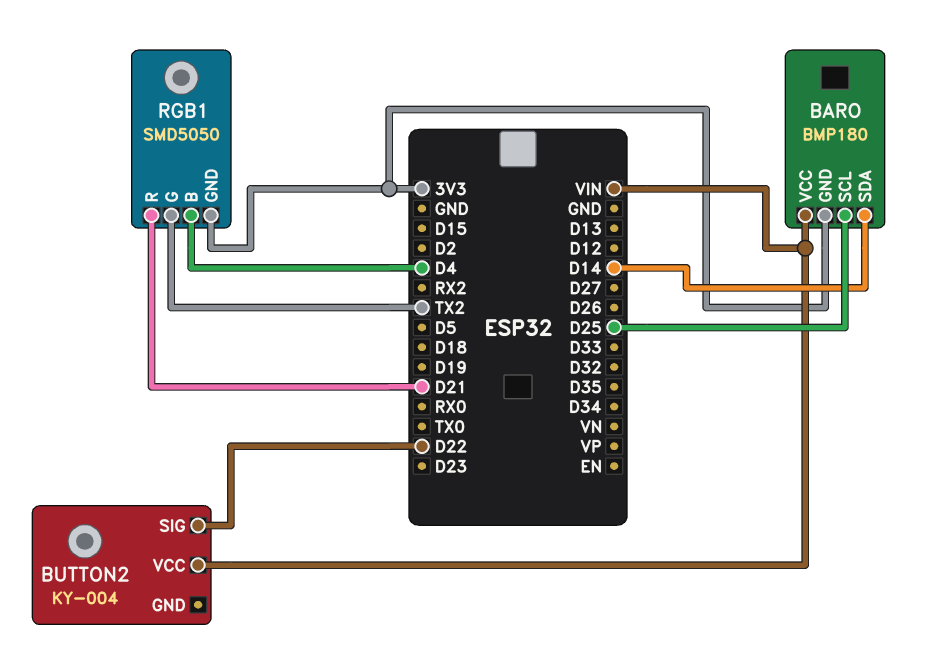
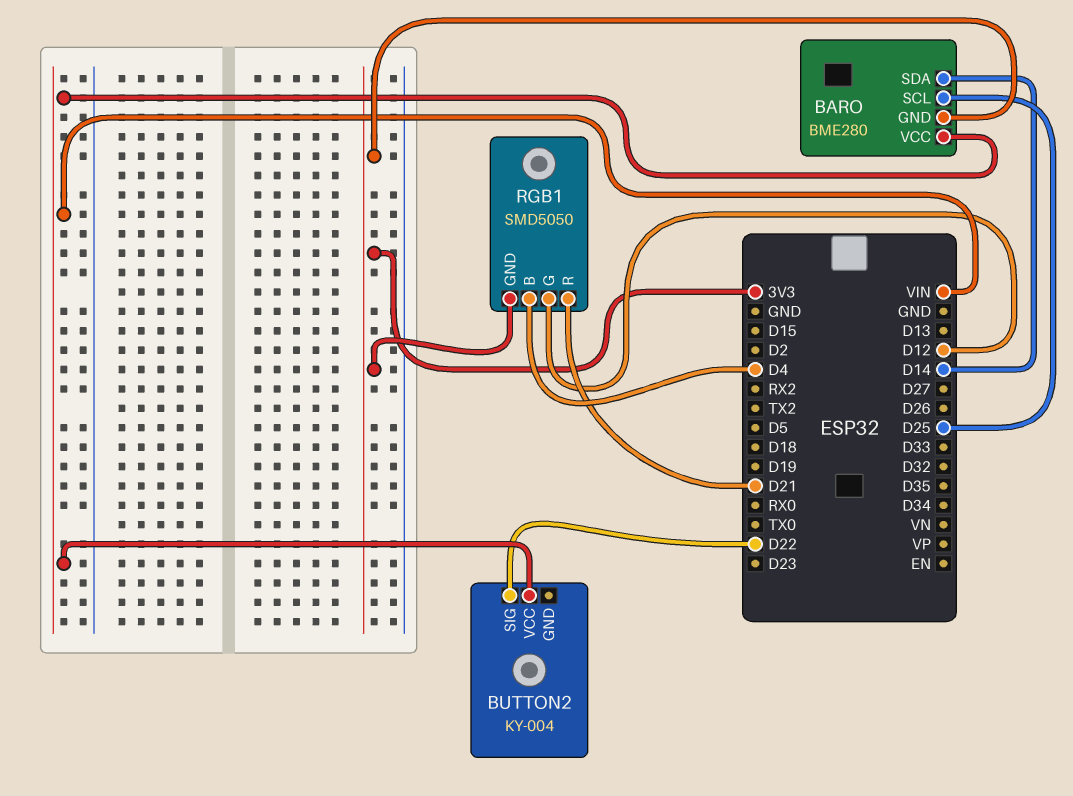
BARO: BMP180 -> BME280
RGB1 pin G: TX2 -> D12

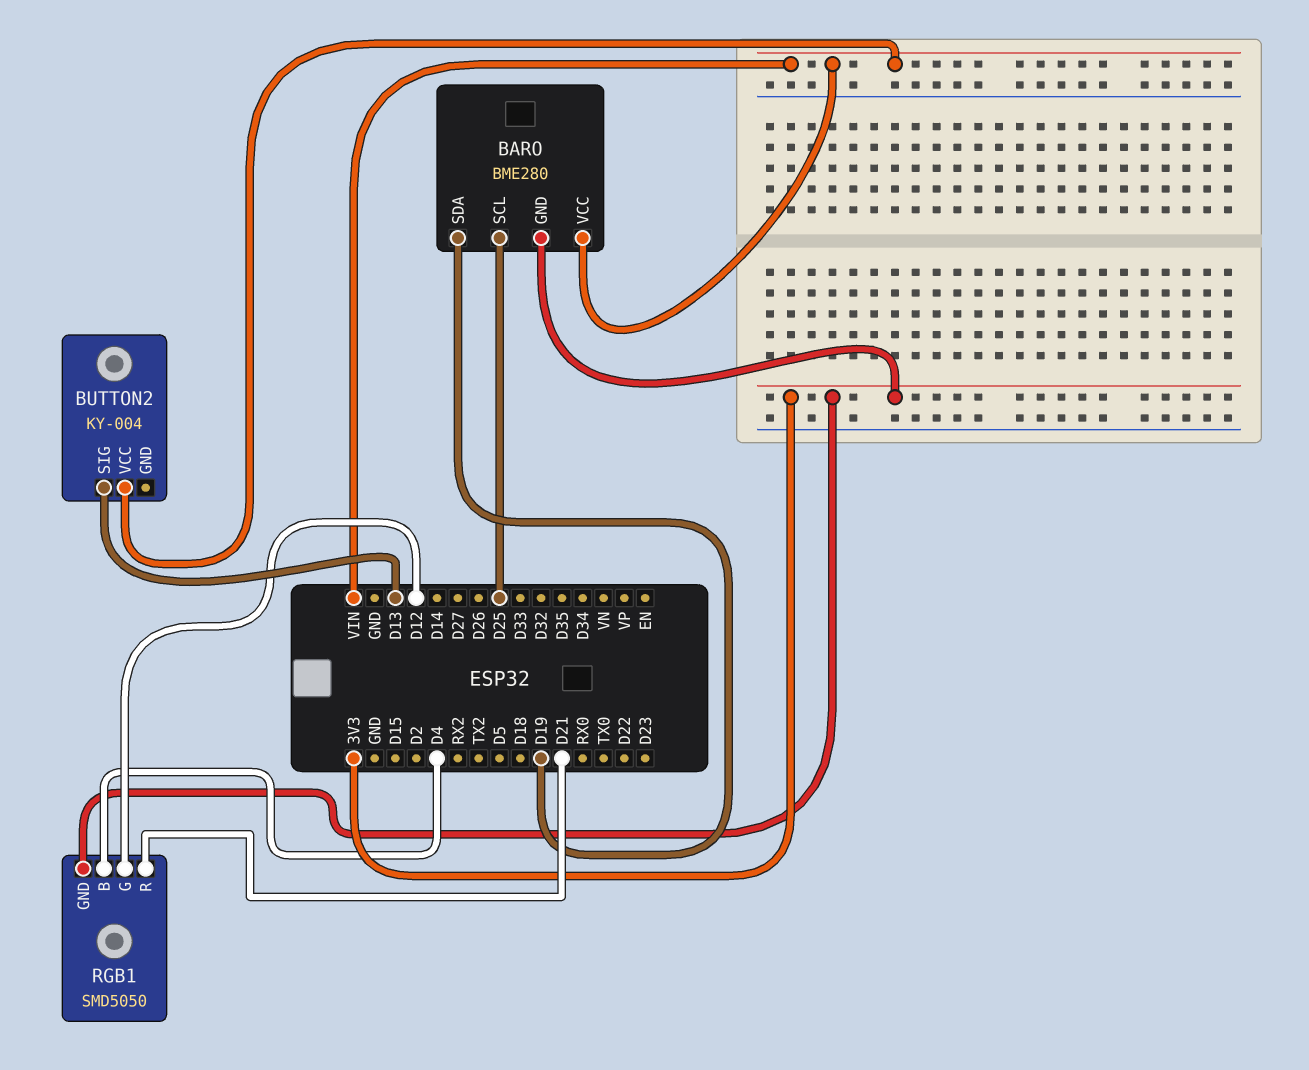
BARO pin SDA: D14 -> D19
BUTTON2 pin SIG: D22 -> D13

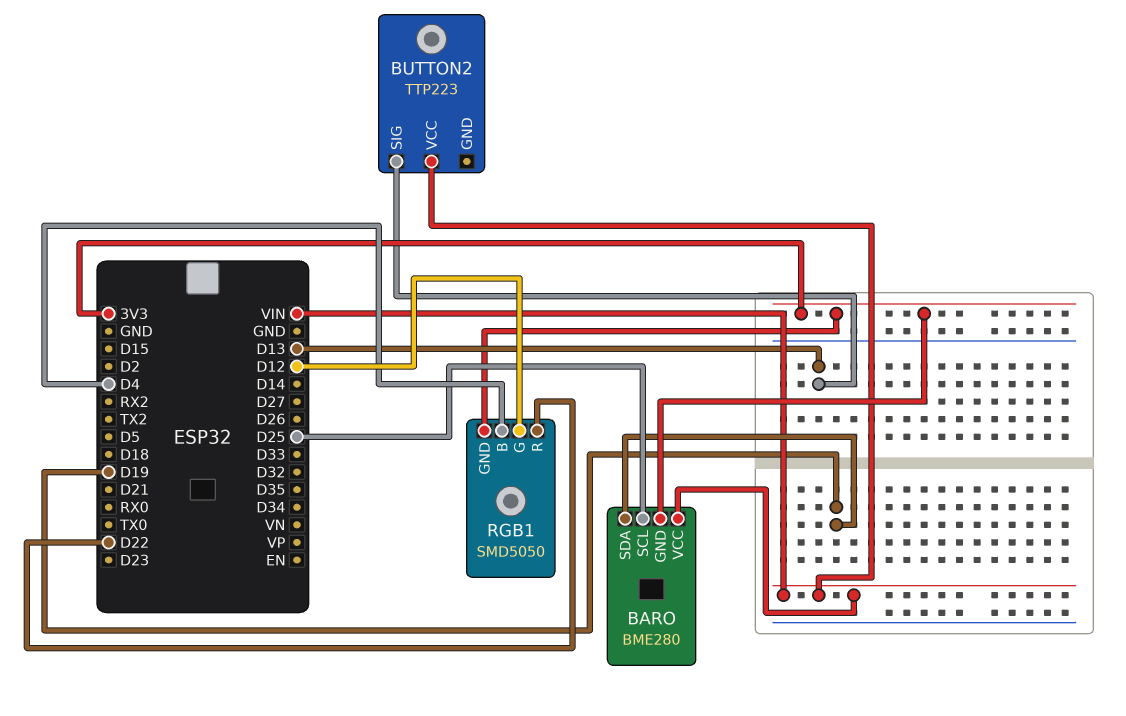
BUTTON2: KY-004 -> TTP223
RGB1 pin R: D21 -> D22

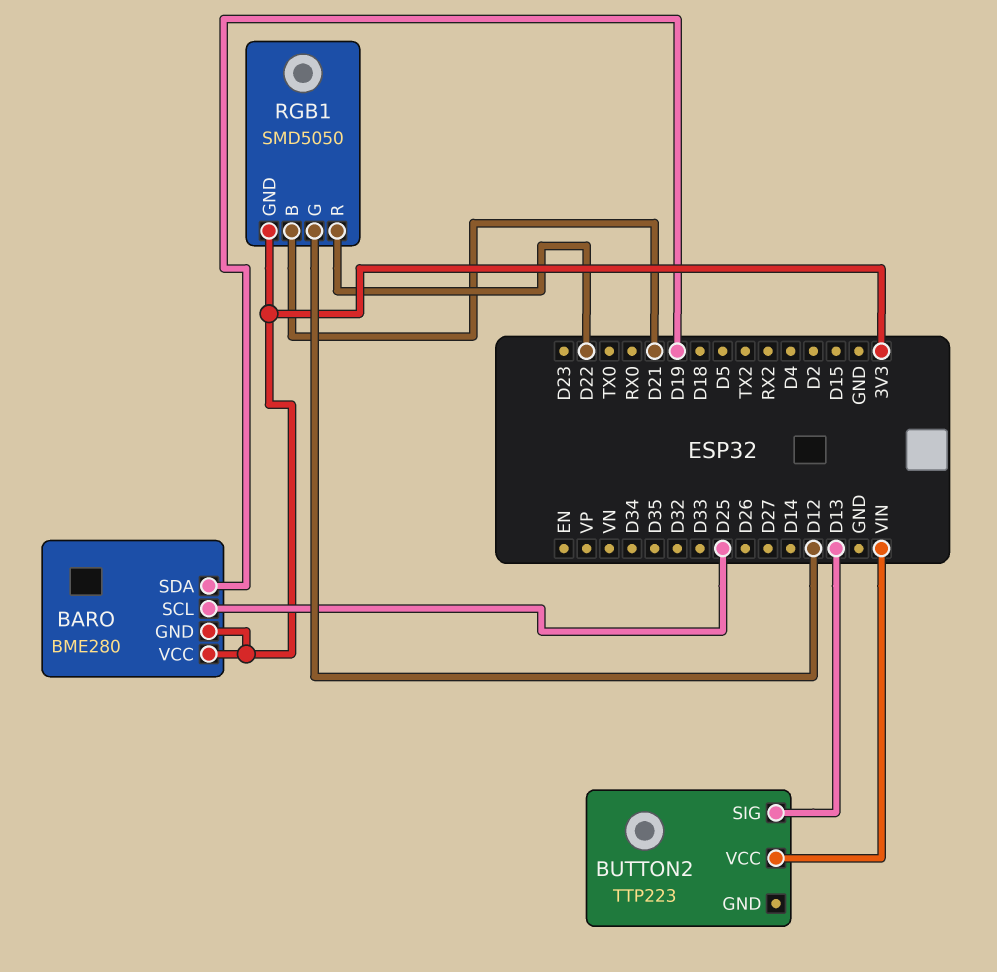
BARO pin VCC: VIN -> 3V3
RGB1 pin B: D4 -> D21

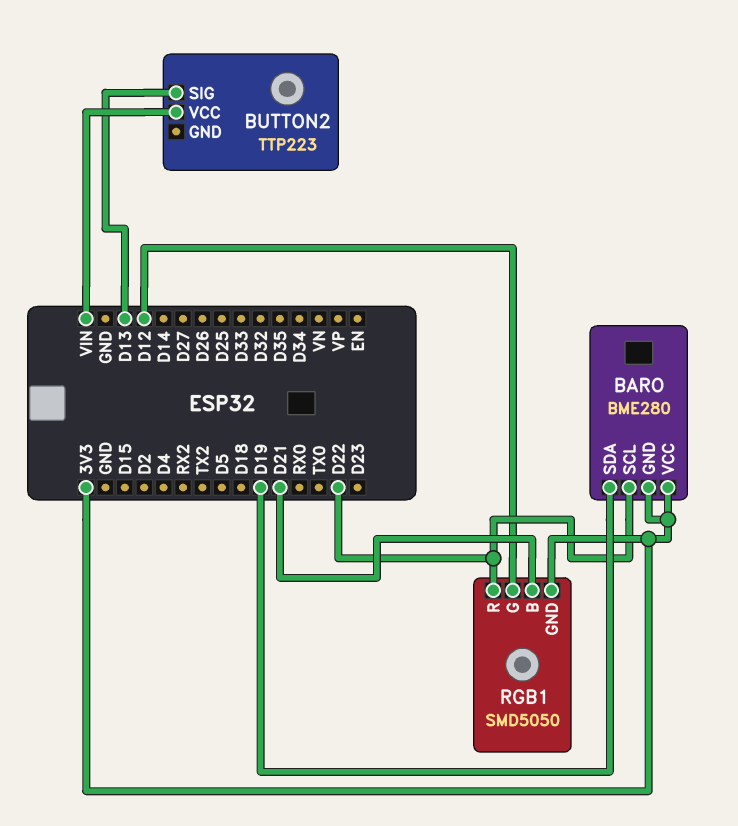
BARO pin SCL: D25 -> D22

